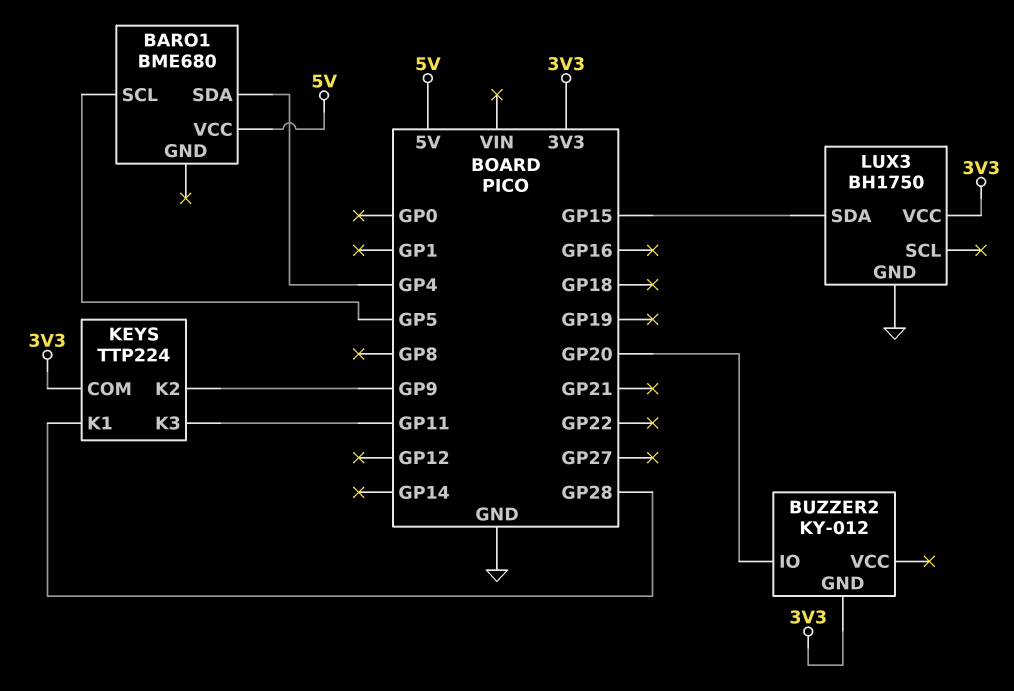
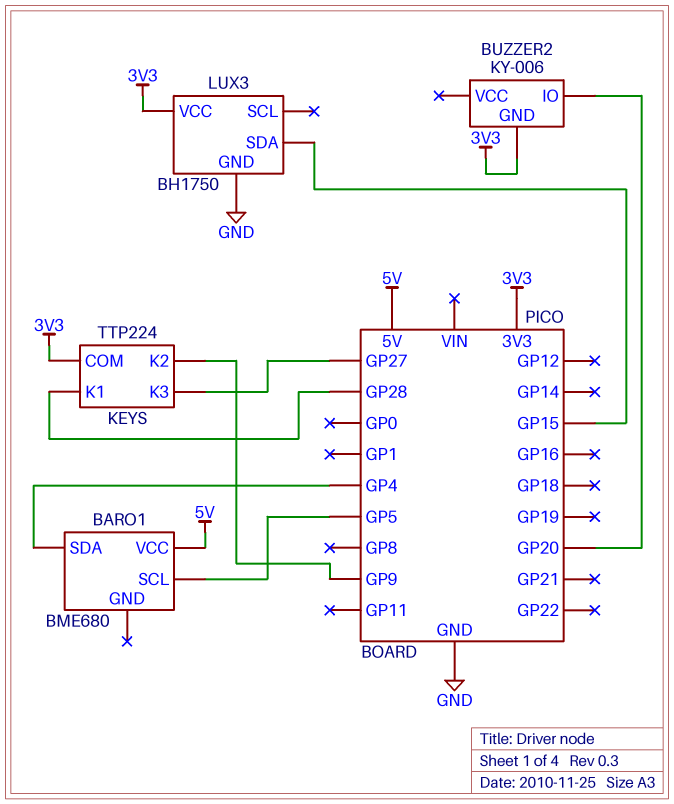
BUZZER2: KY-012 -> KY-006
KEYS pin K3: GP11 -> GP27

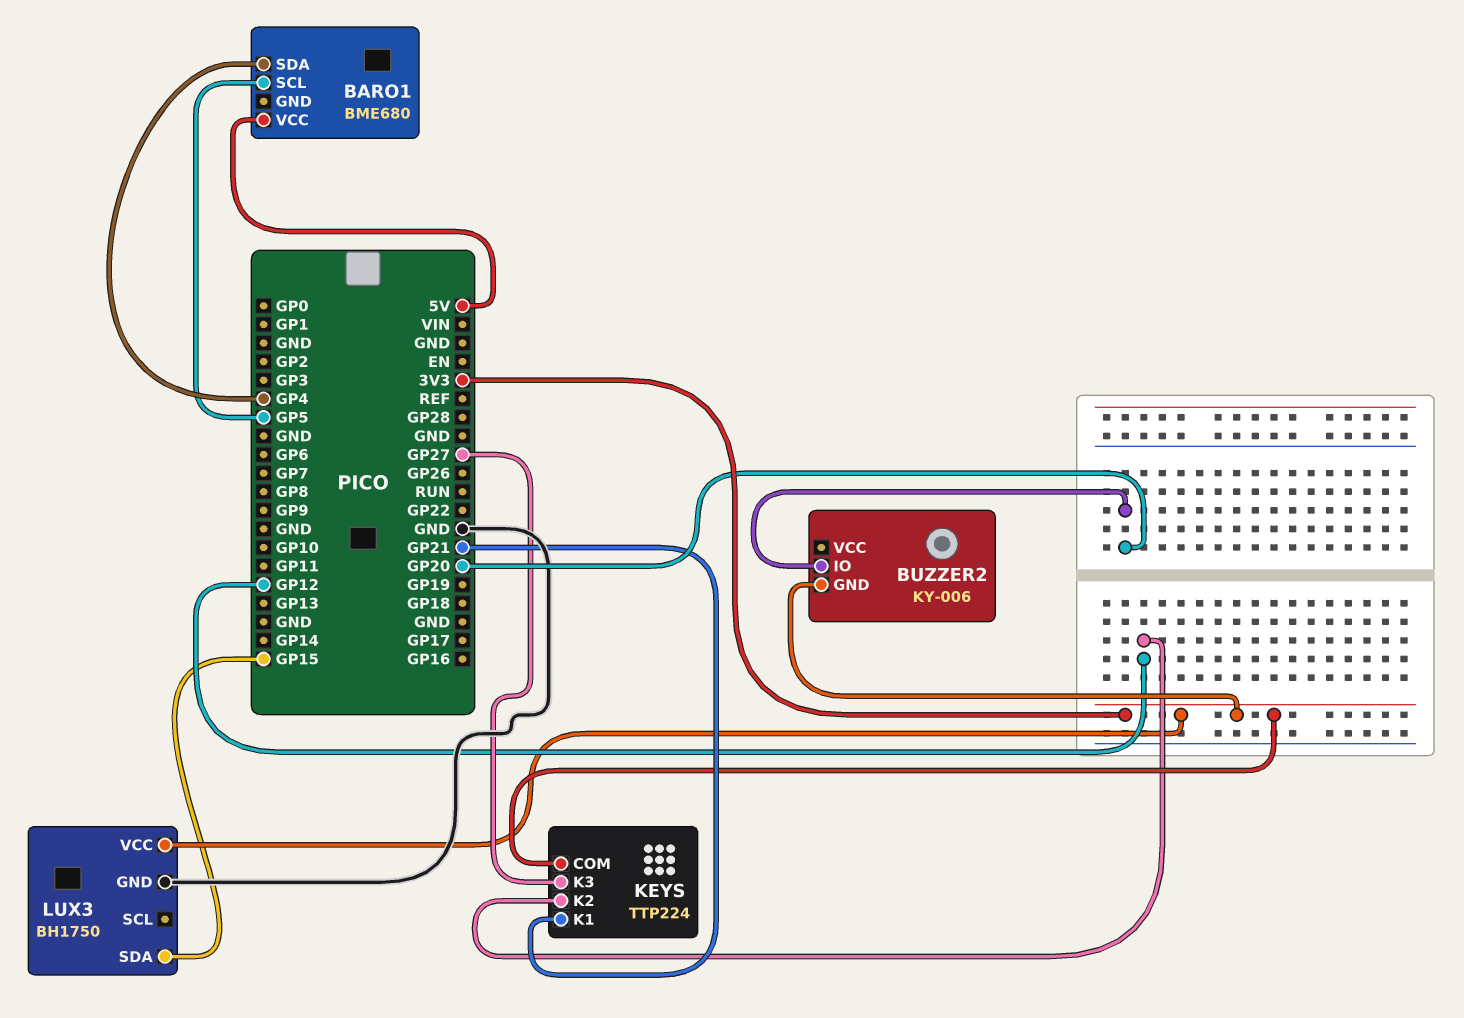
KEYS pin K1: GP28 -> GP21
KEYS pin K2: GP9 -> GP12

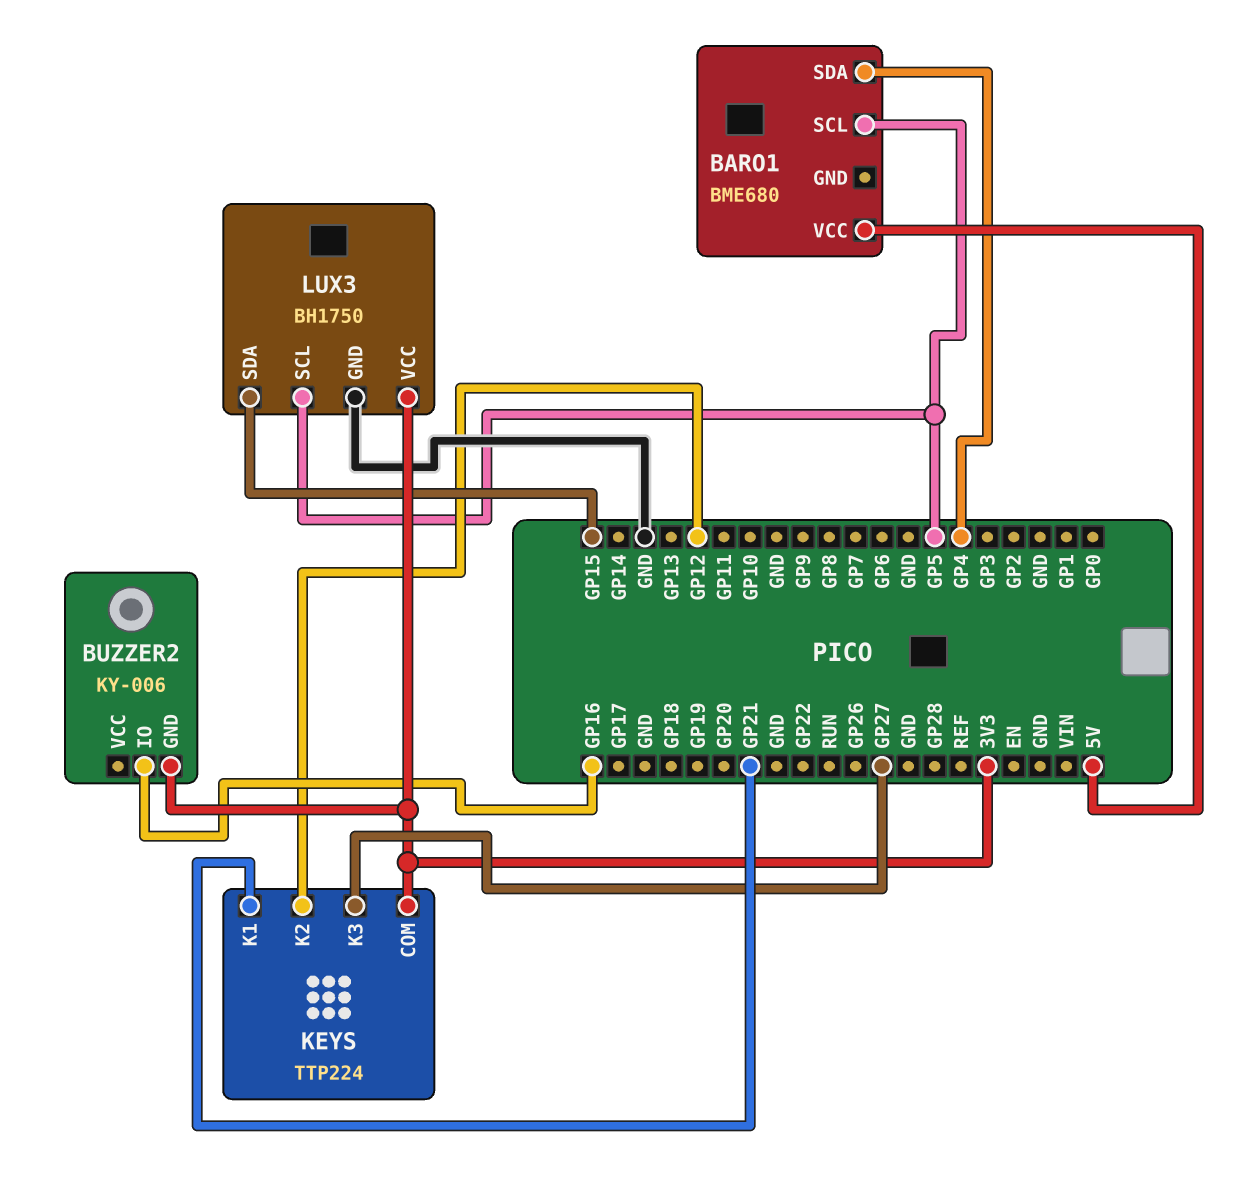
BUZZER2 pin IO: GP20 -> GP16
LUX3 pin SCL: none -> GP5

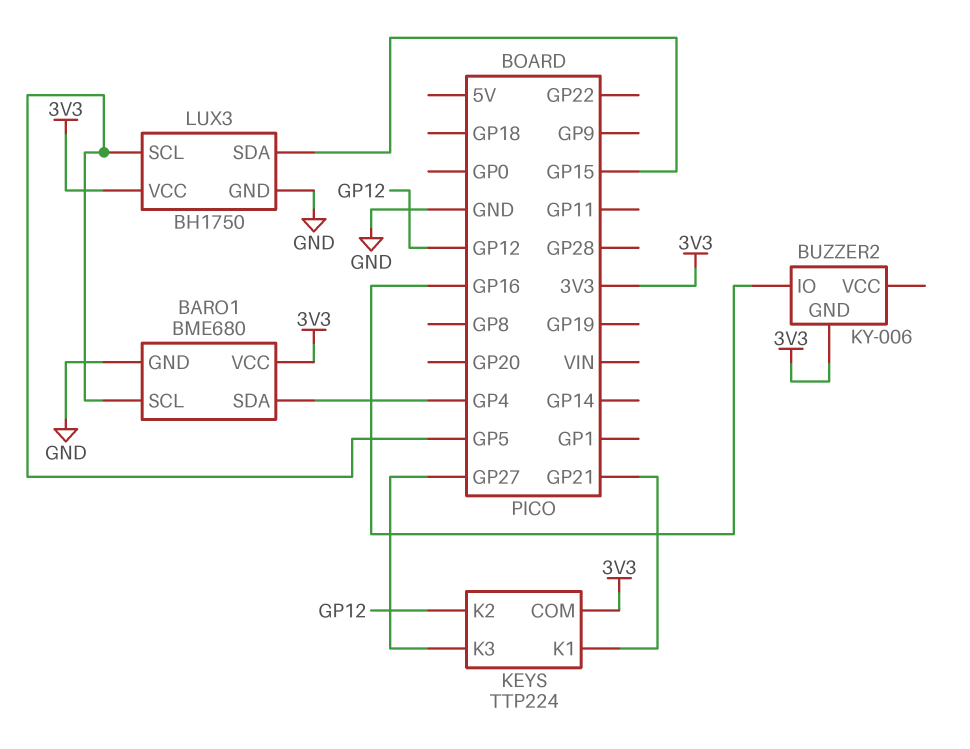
BARO1 pin GND: none -> GND
BARO1 pin VCC: 5V -> 3V3

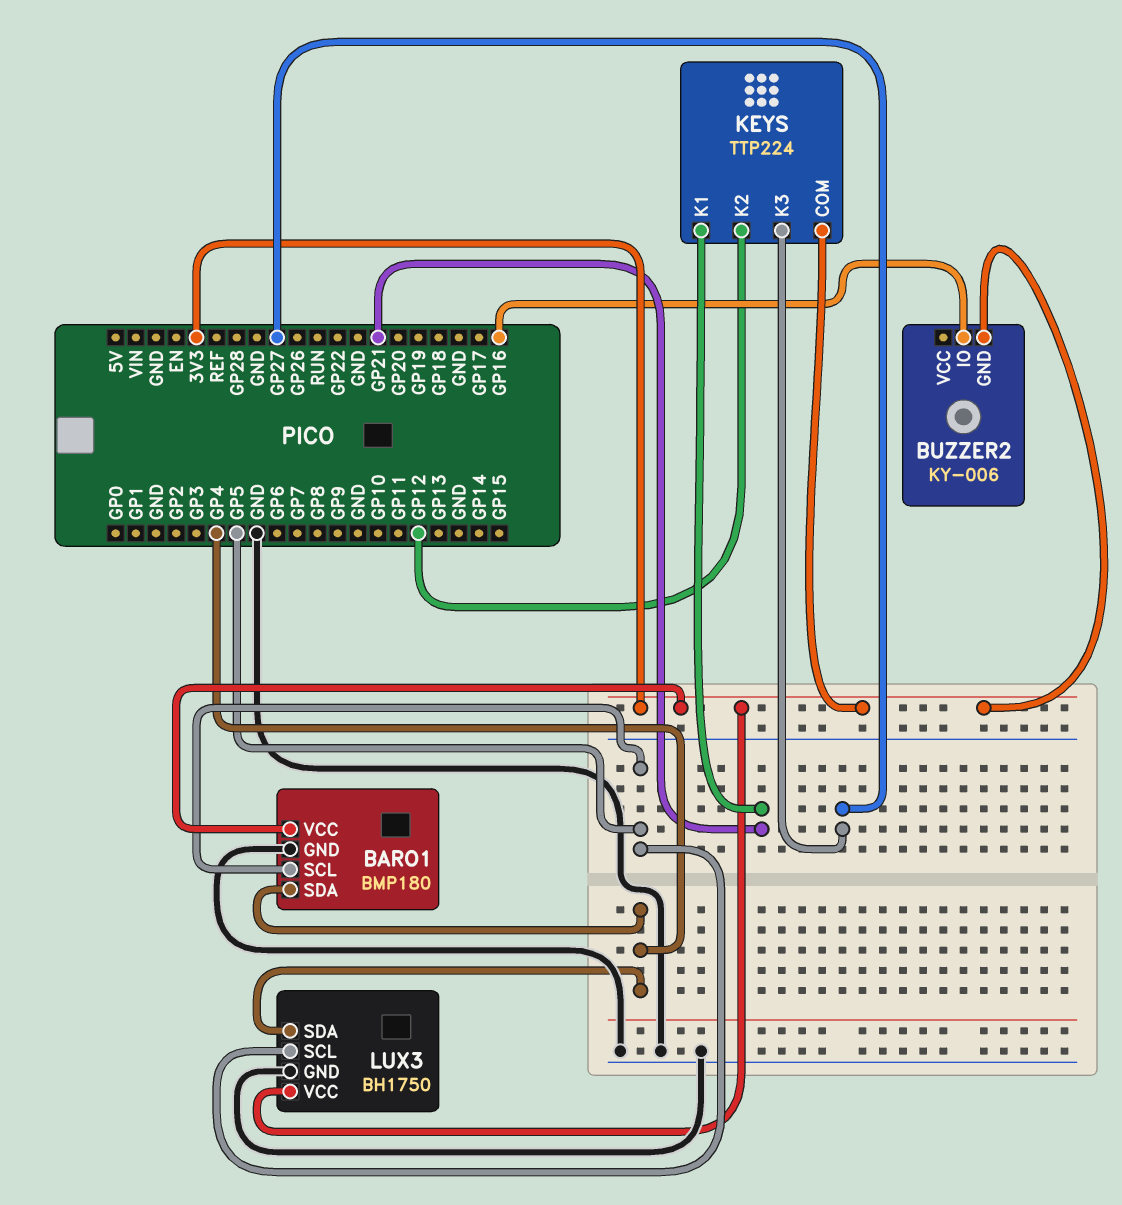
BARO1: BME680 -> BMP180
LUX3 pin SDA: GP15 -> GP4

